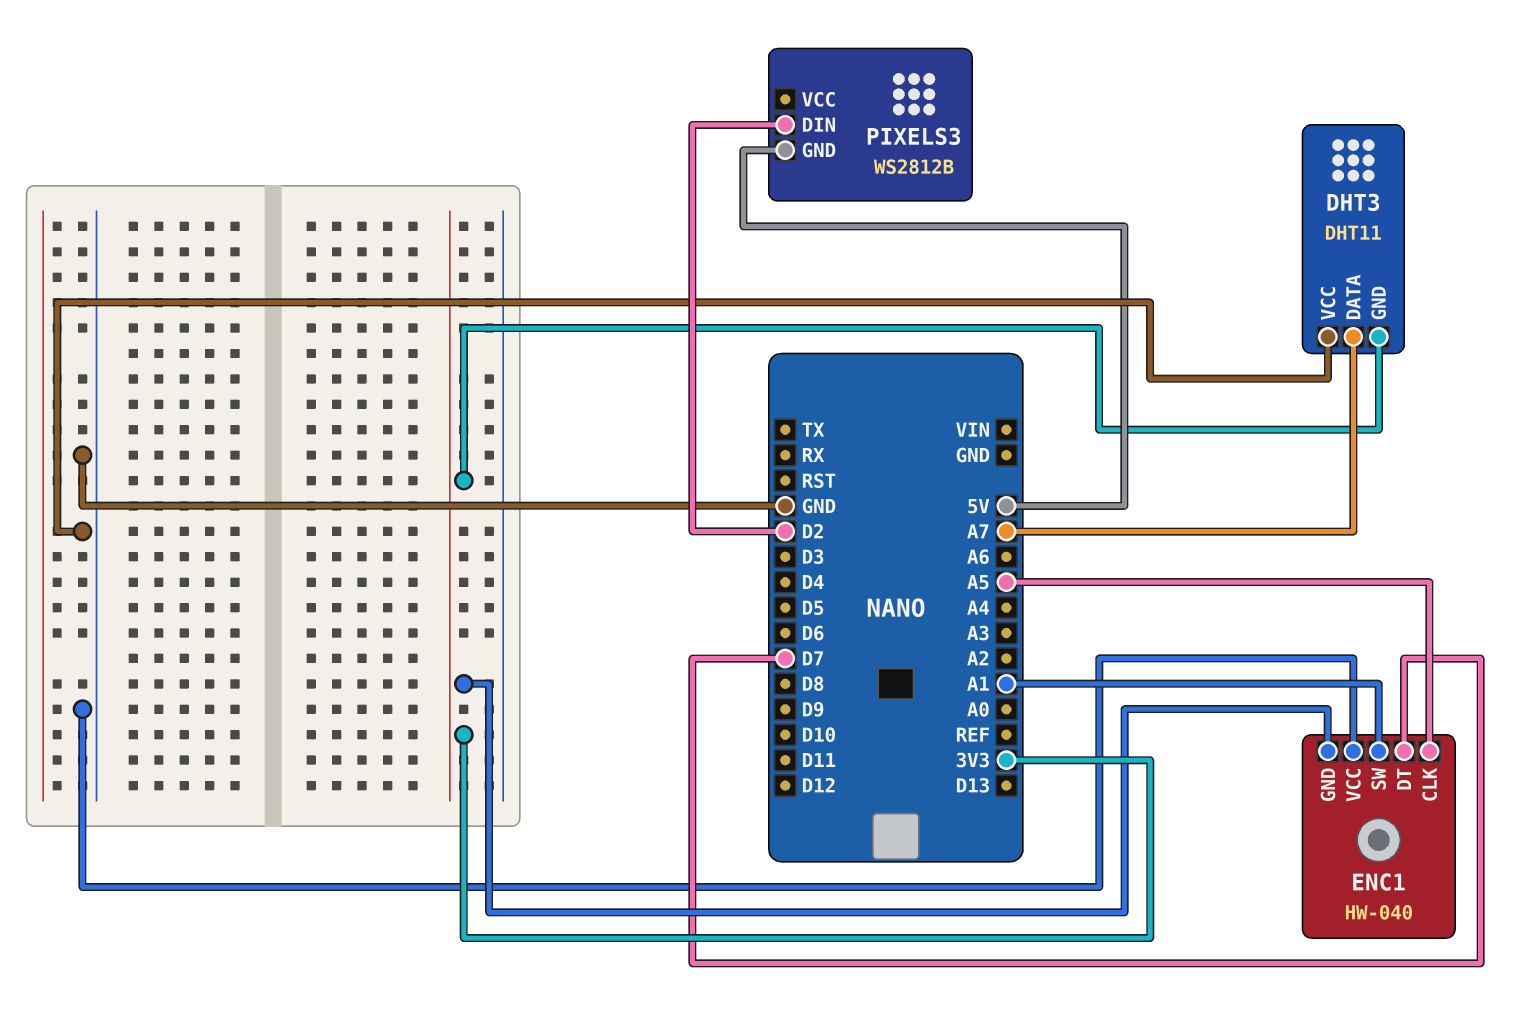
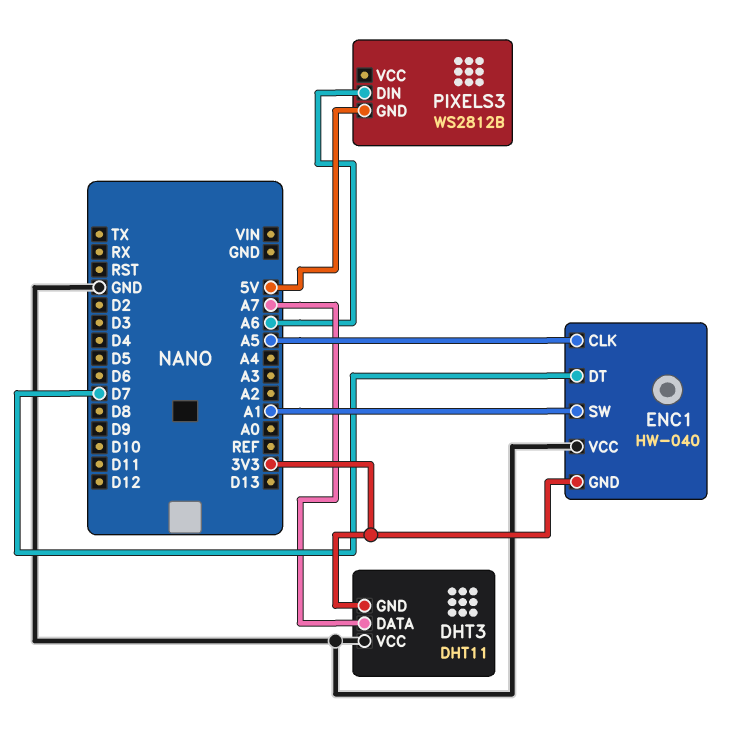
PIXELS3 pin DIN: D2 -> A6

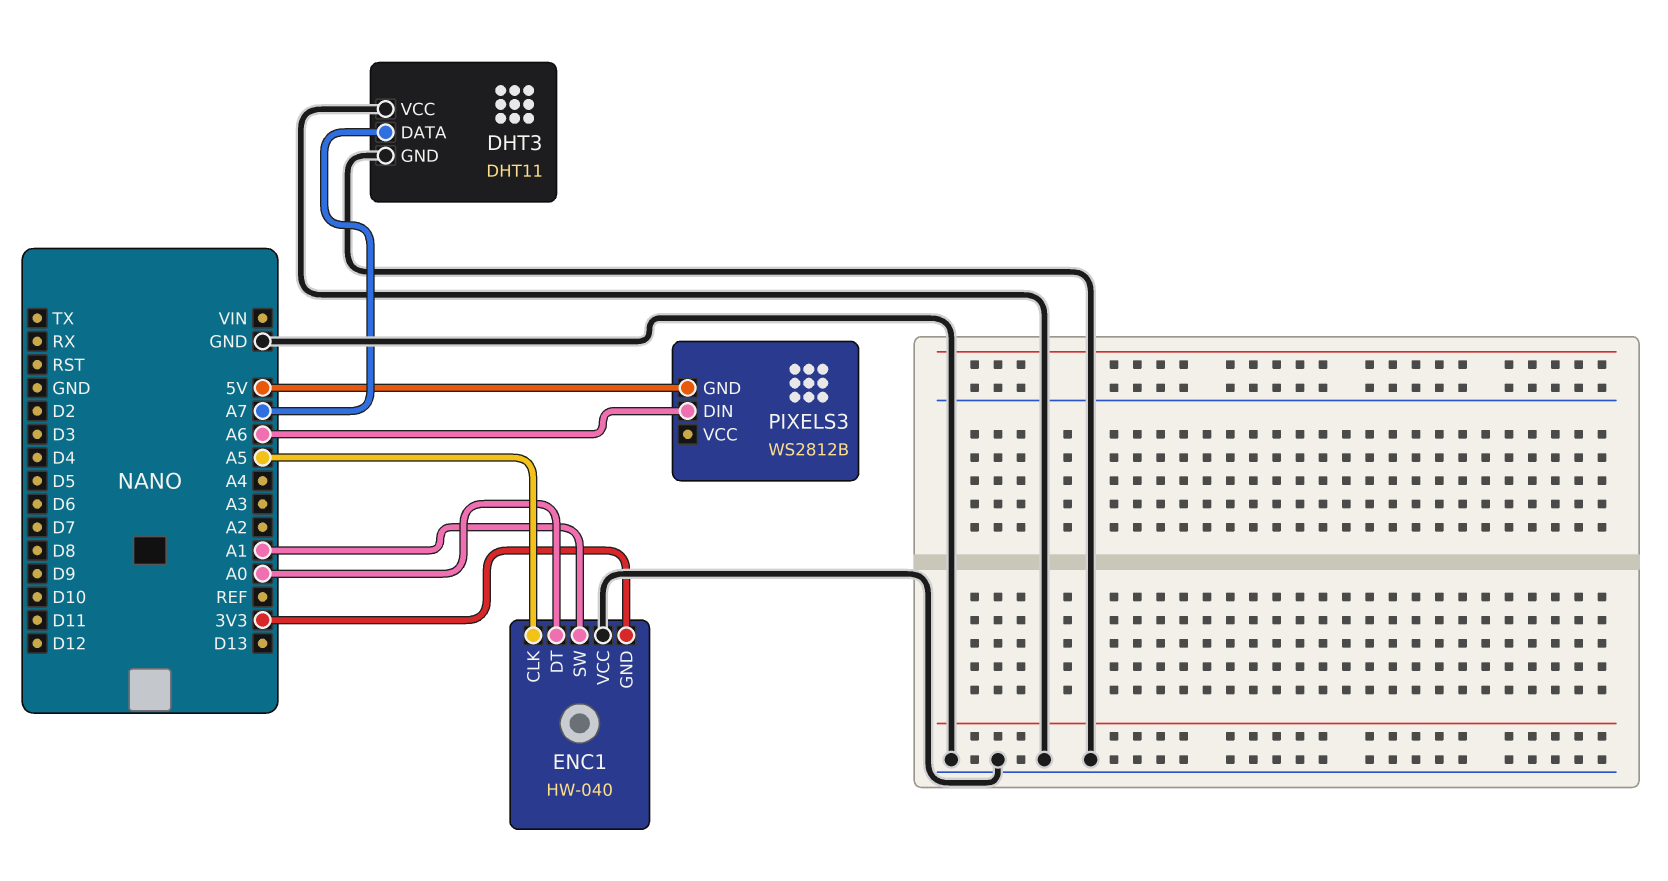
DHT3 pin GND: 3V3 -> GND
ENC1 pin DT: D7 -> A0

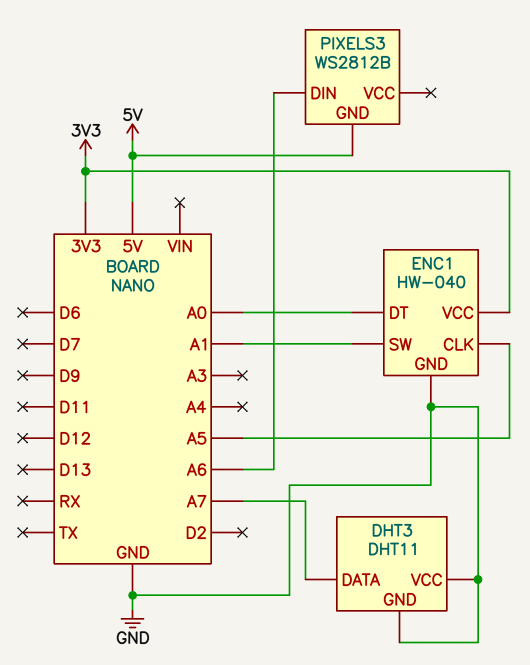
ENC1 pin GND: 3V3 -> GND
ENC1 pin VCC: GND -> 3V3

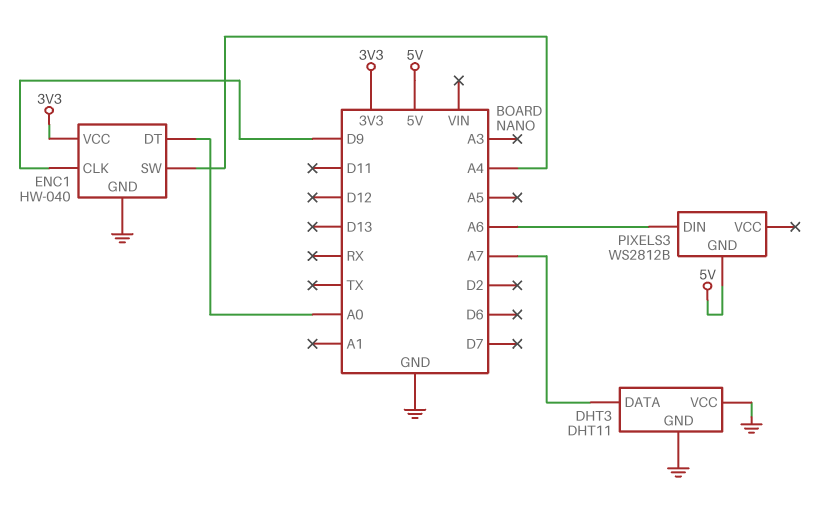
ENC1 pin CLK: A5 -> D9
ENC1 pin SW: A1 -> A4

